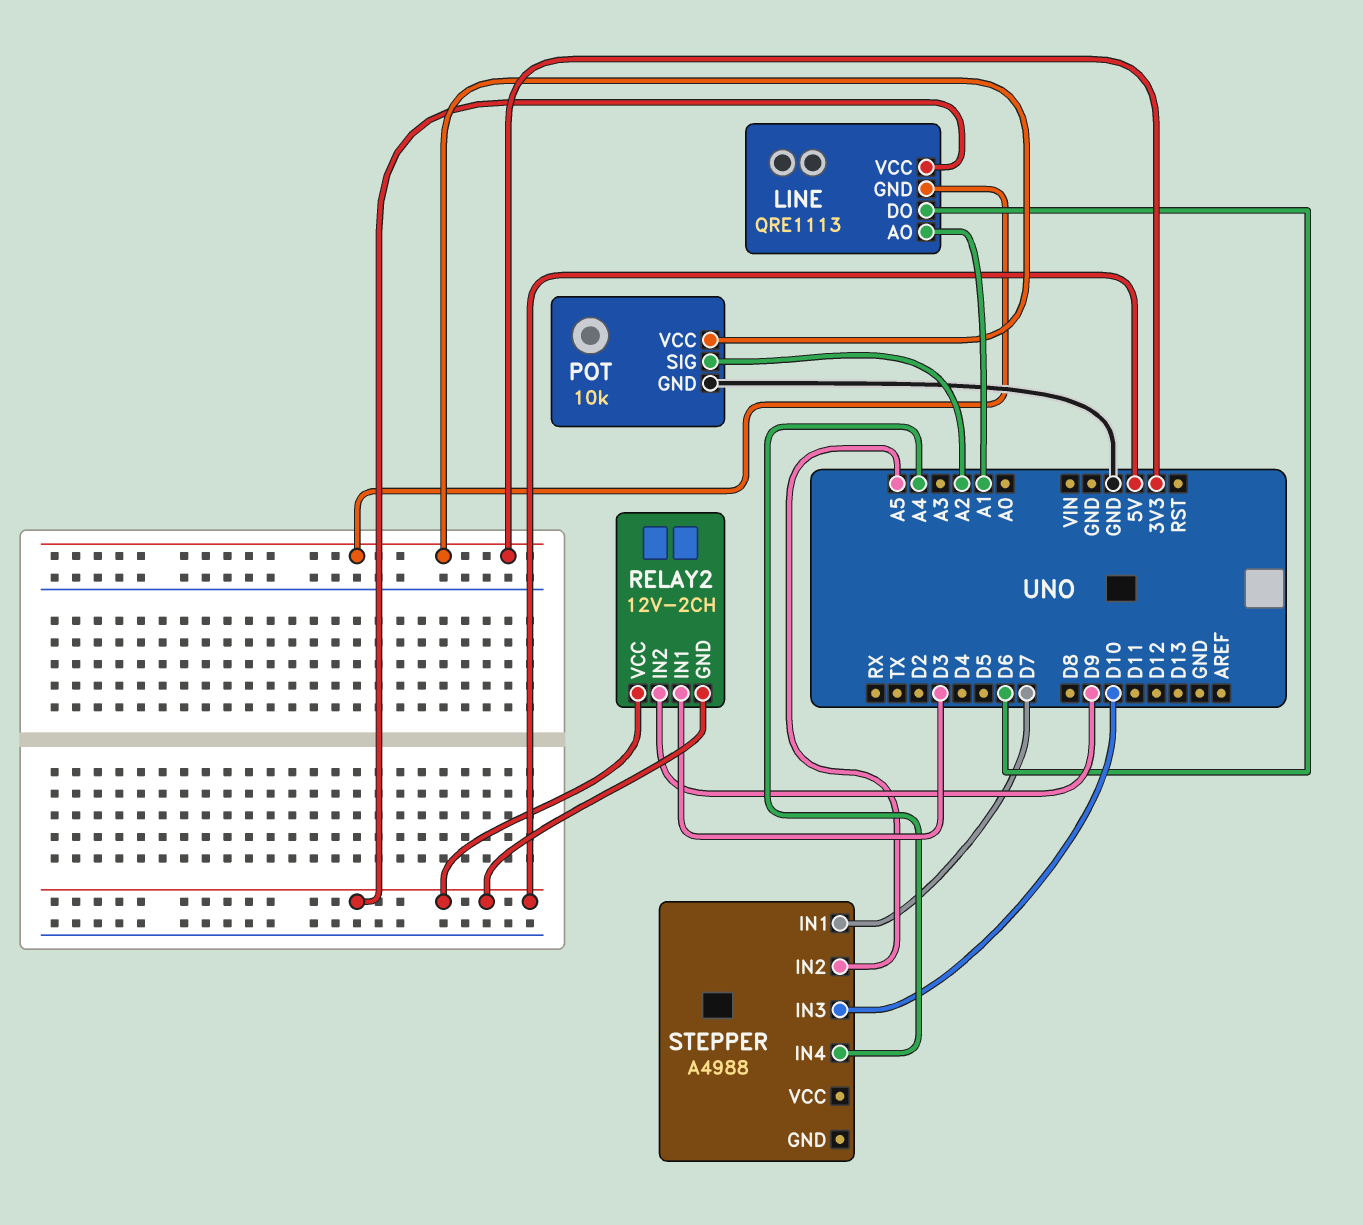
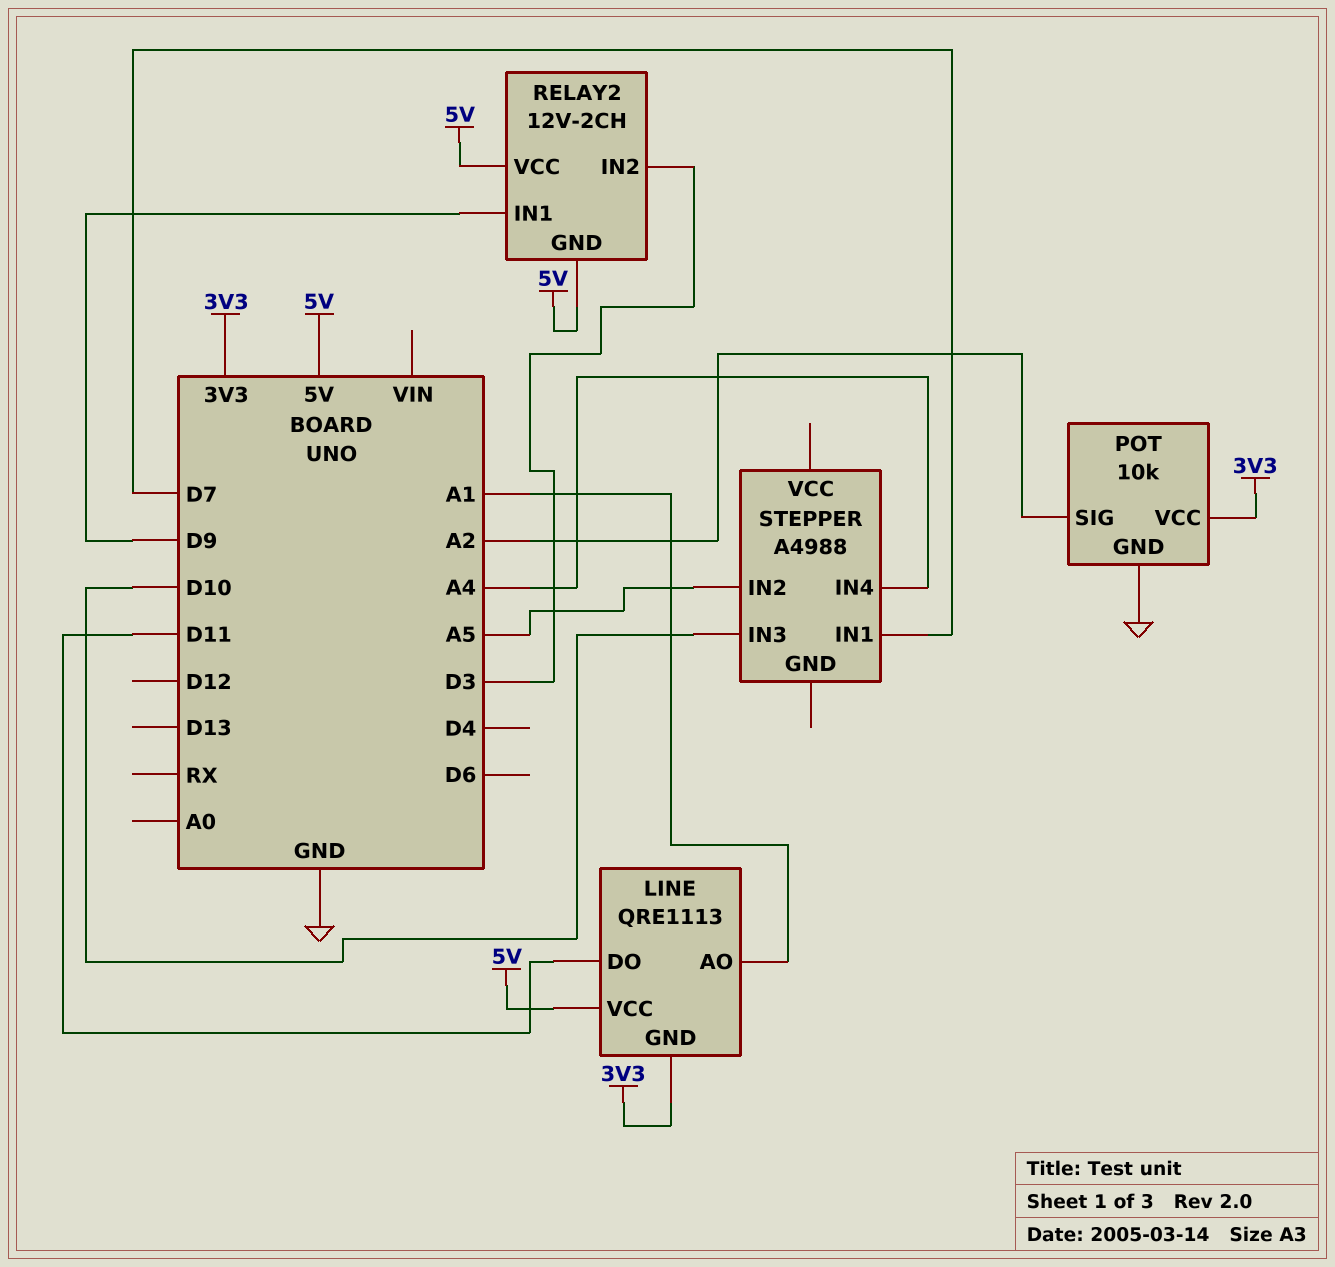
LINE pin DO: D6 -> D11
RELAY2 pin IN1: D3 -> D9
RELAY2 pin IN2: D9 -> D3

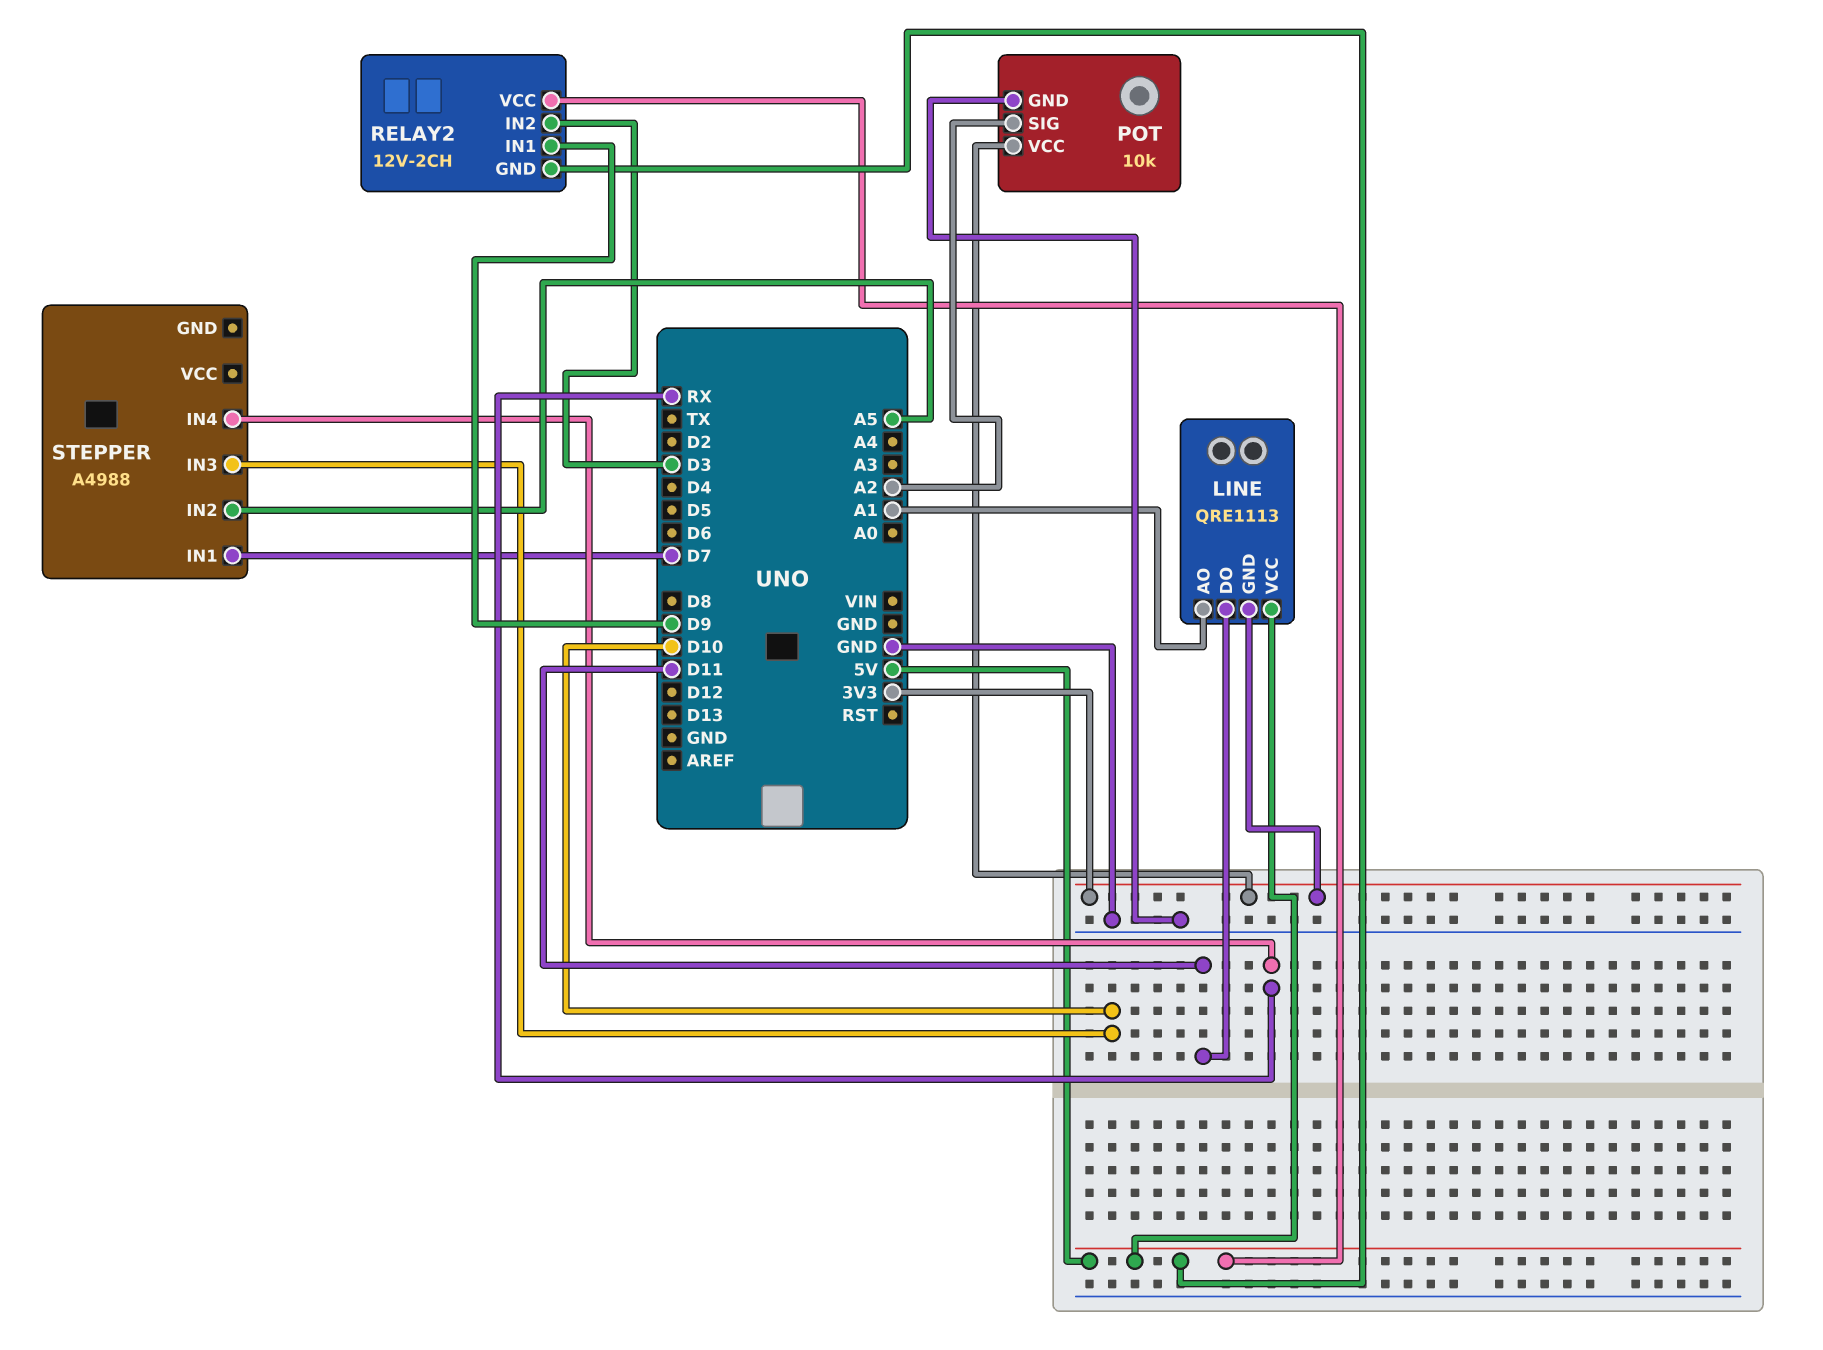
STEPPER pin IN4: A4 -> RX

